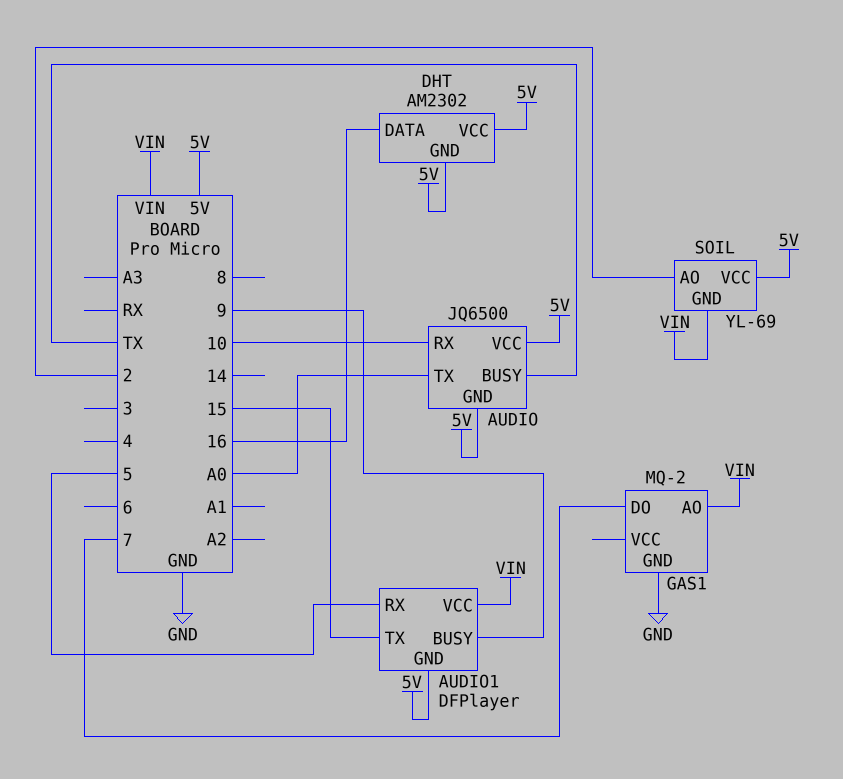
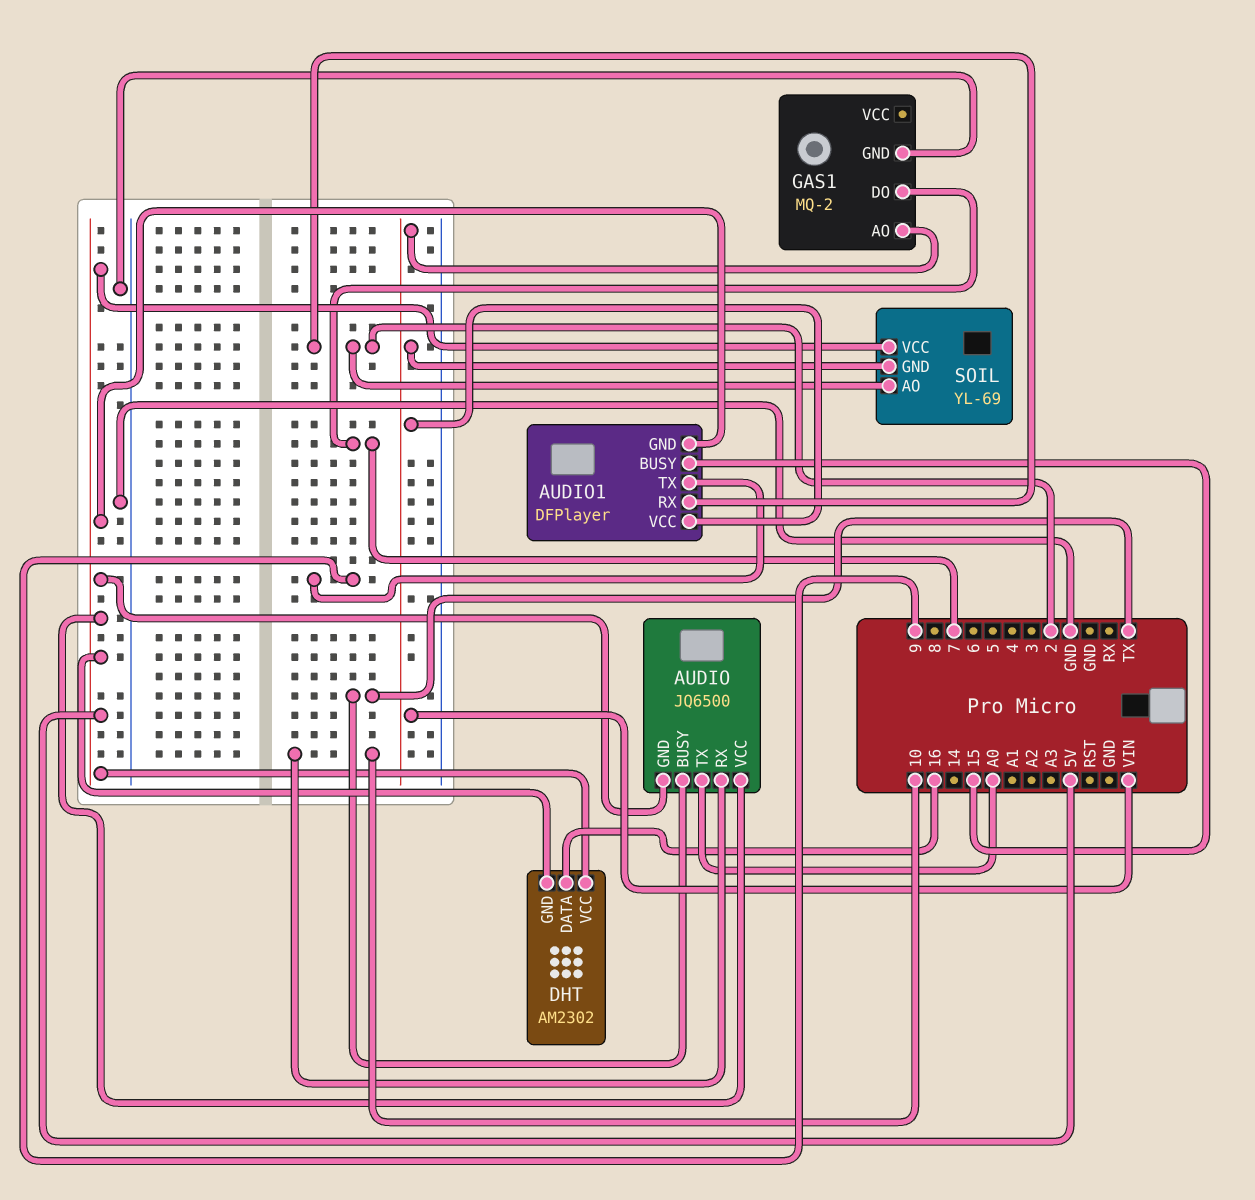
AUDIO1 pin BUSY: 9 -> 15
AUDIO1 pin RX: 5 -> 2
AUDIO1 pin TX: 15 -> 9

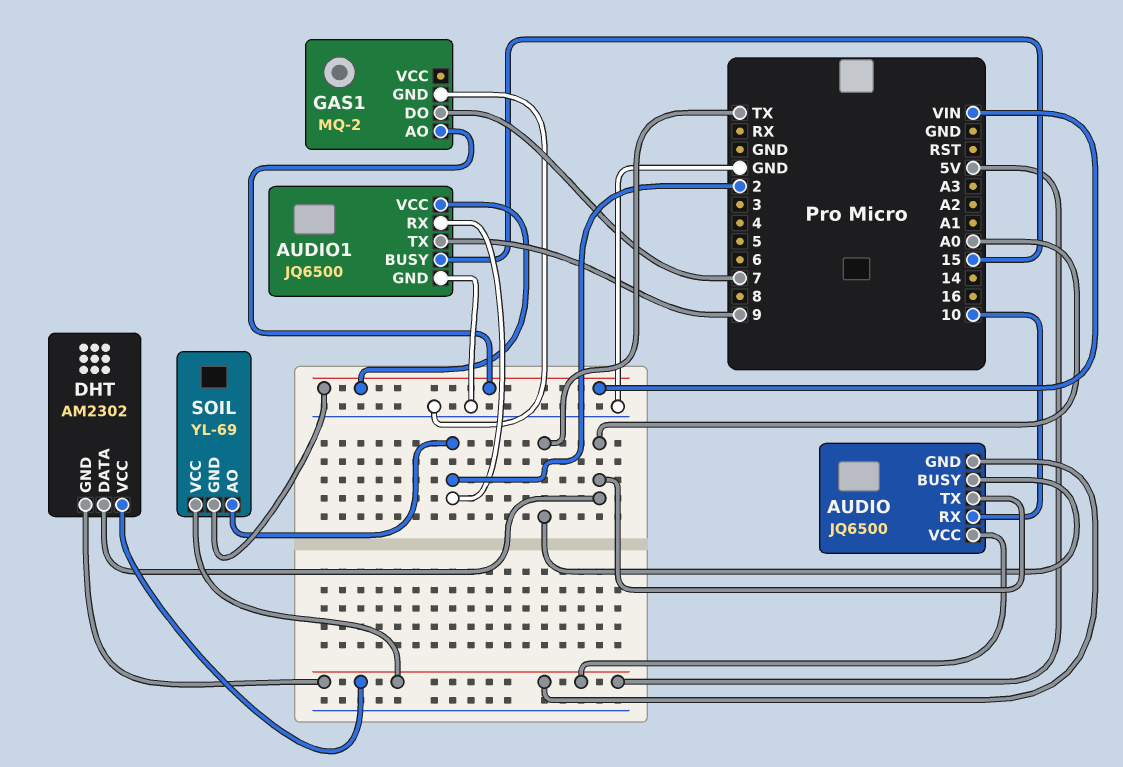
AUDIO1: DFPlayer -> JQ6500
AUDIO1 pin GND: 5V -> GND
DHT pin DATA: 16 -> A0

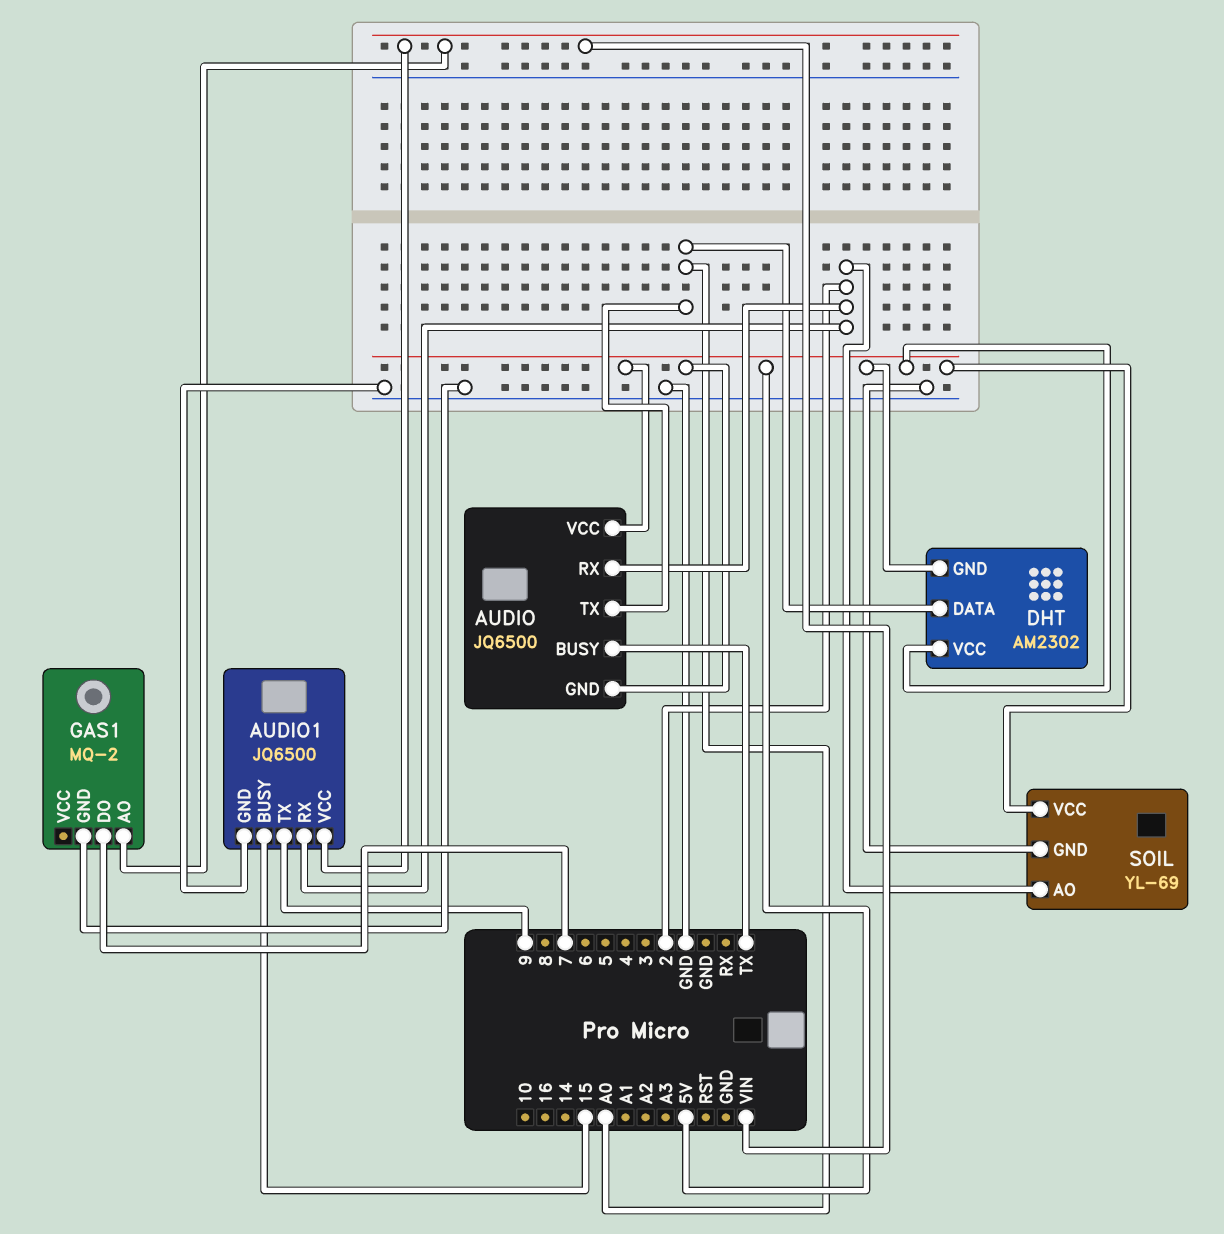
AUDIO pin RX: 10 -> 2
SOIL pin GND: VIN -> GND

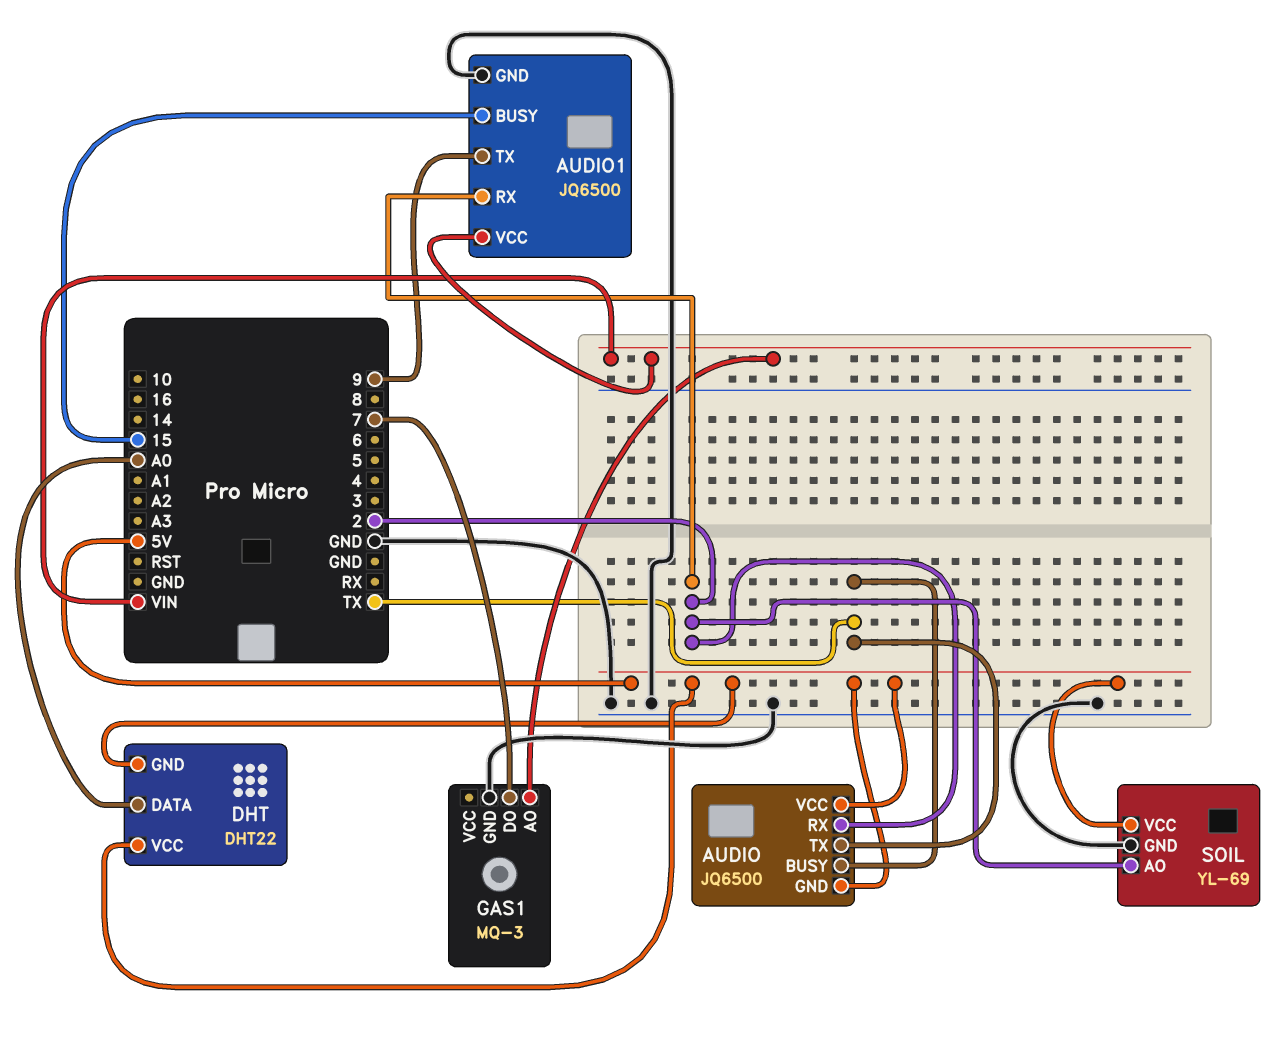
AUDIO pin TX: A0 -> TX
DHT: AM2302 -> DHT22
GAS1: MQ-2 -> MQ-3

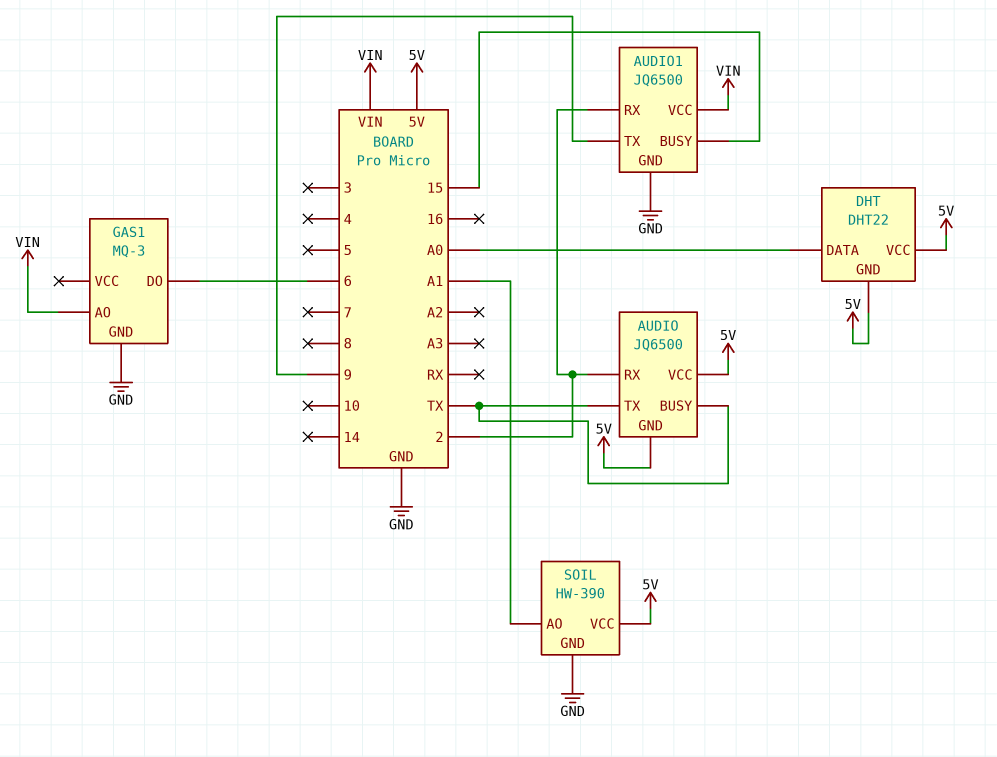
GAS1 pin DO: 7 -> 6
SOIL: YL-69 -> HW-390
SOIL pin AO: 2 -> A1

